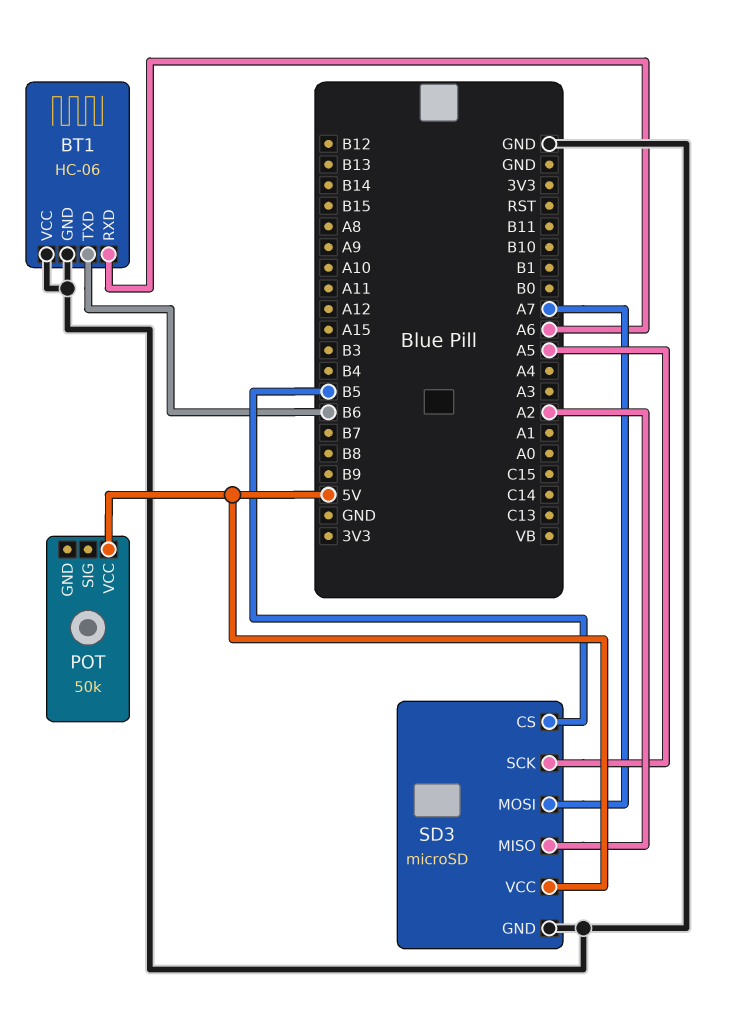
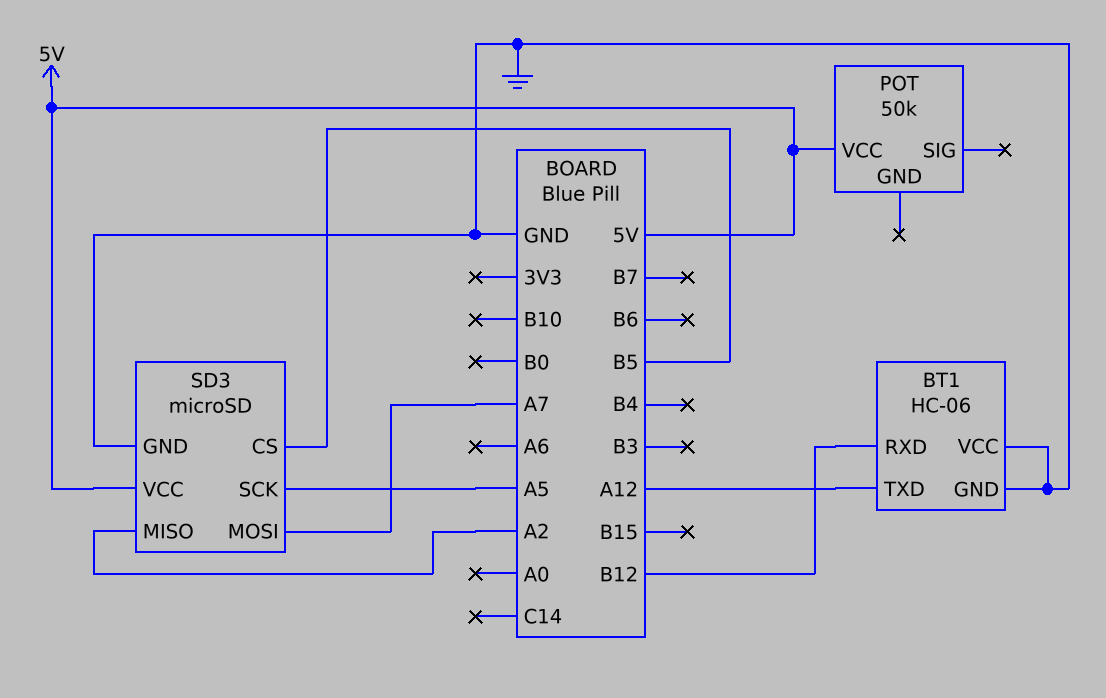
BT1 pin RXD: A6 -> B12
BT1 pin TXD: B6 -> A12

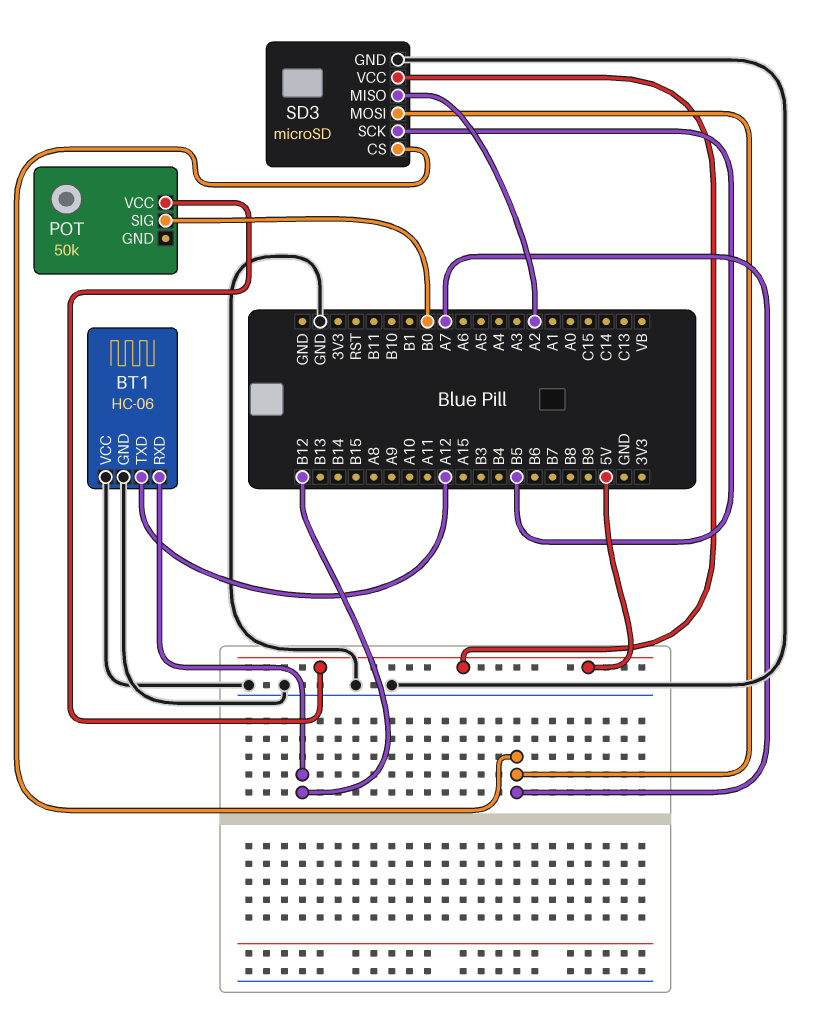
POT pin SIG: none -> B0
SD3 pin CS: B5 -> A7
SD3 pin SCK: A5 -> B5

